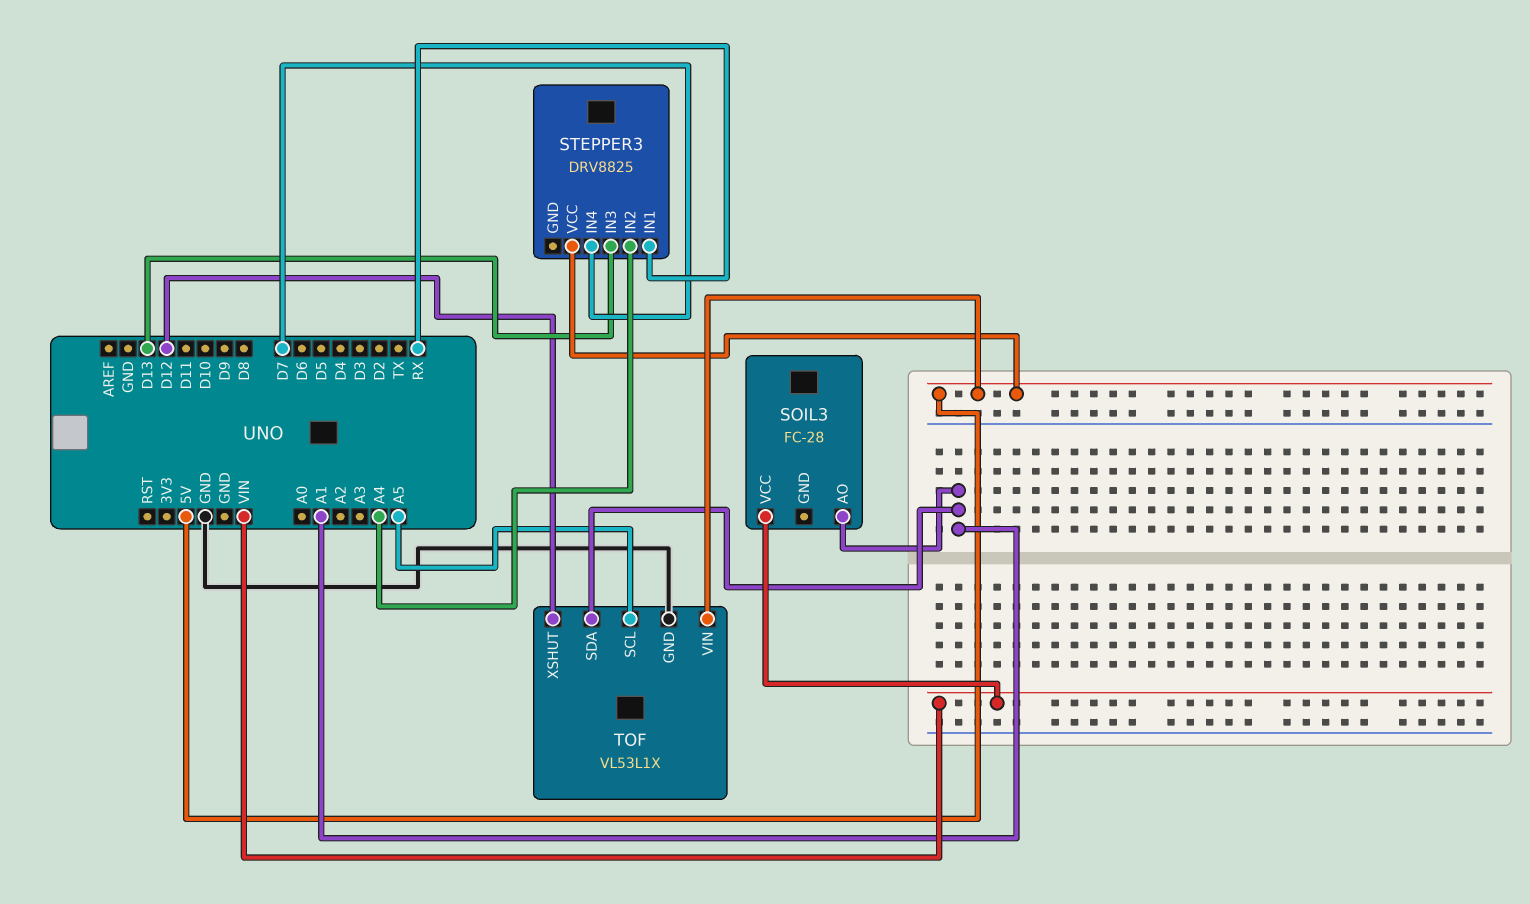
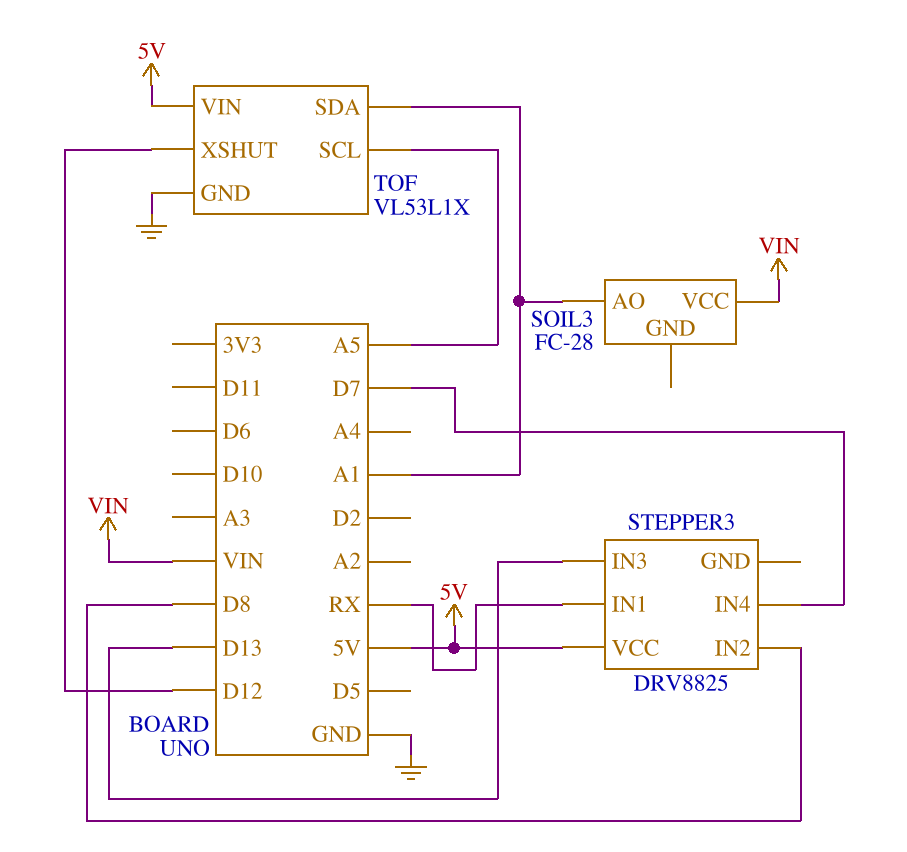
STEPPER3 pin IN2: A4 -> D8

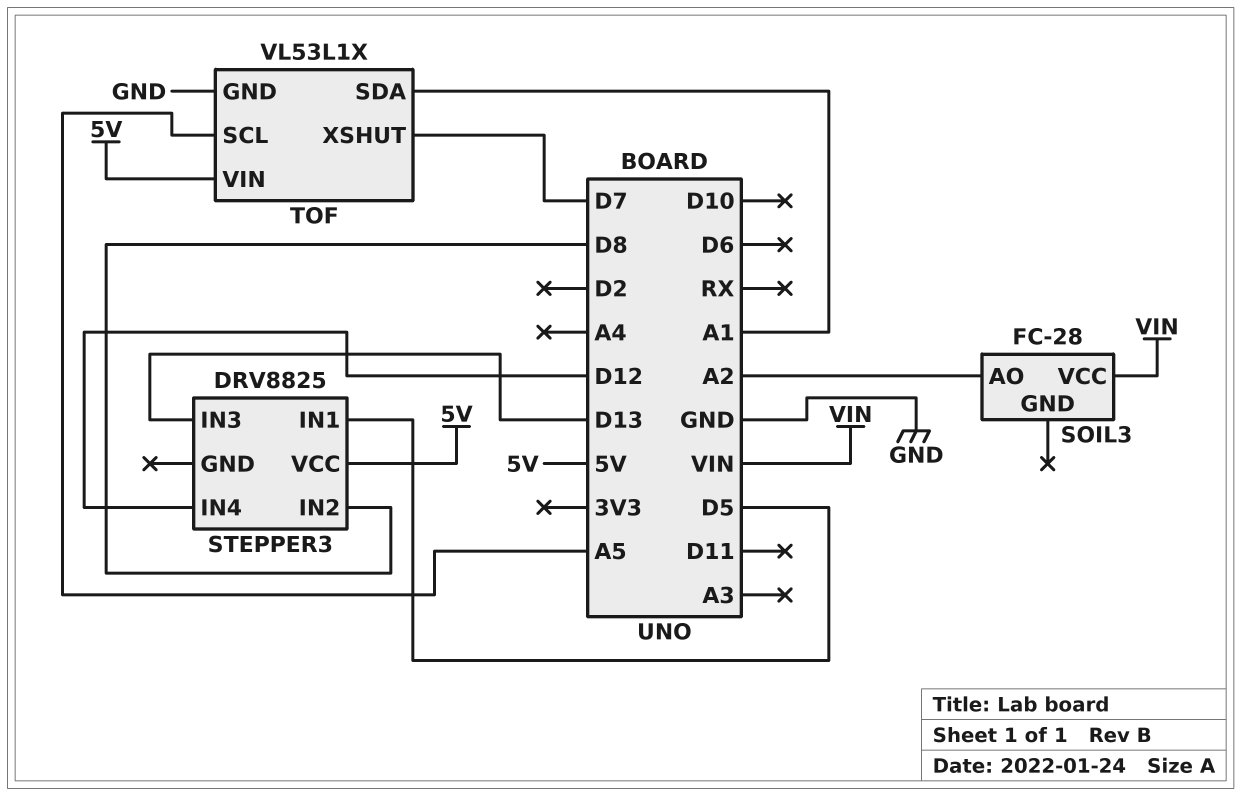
SOIL3 pin AO: A1 -> A2
STEPPER3 pin IN1: RX -> D5
STEPPER3 pin IN4: D7 -> D12
TOF pin XSHUT: D12 -> D7

